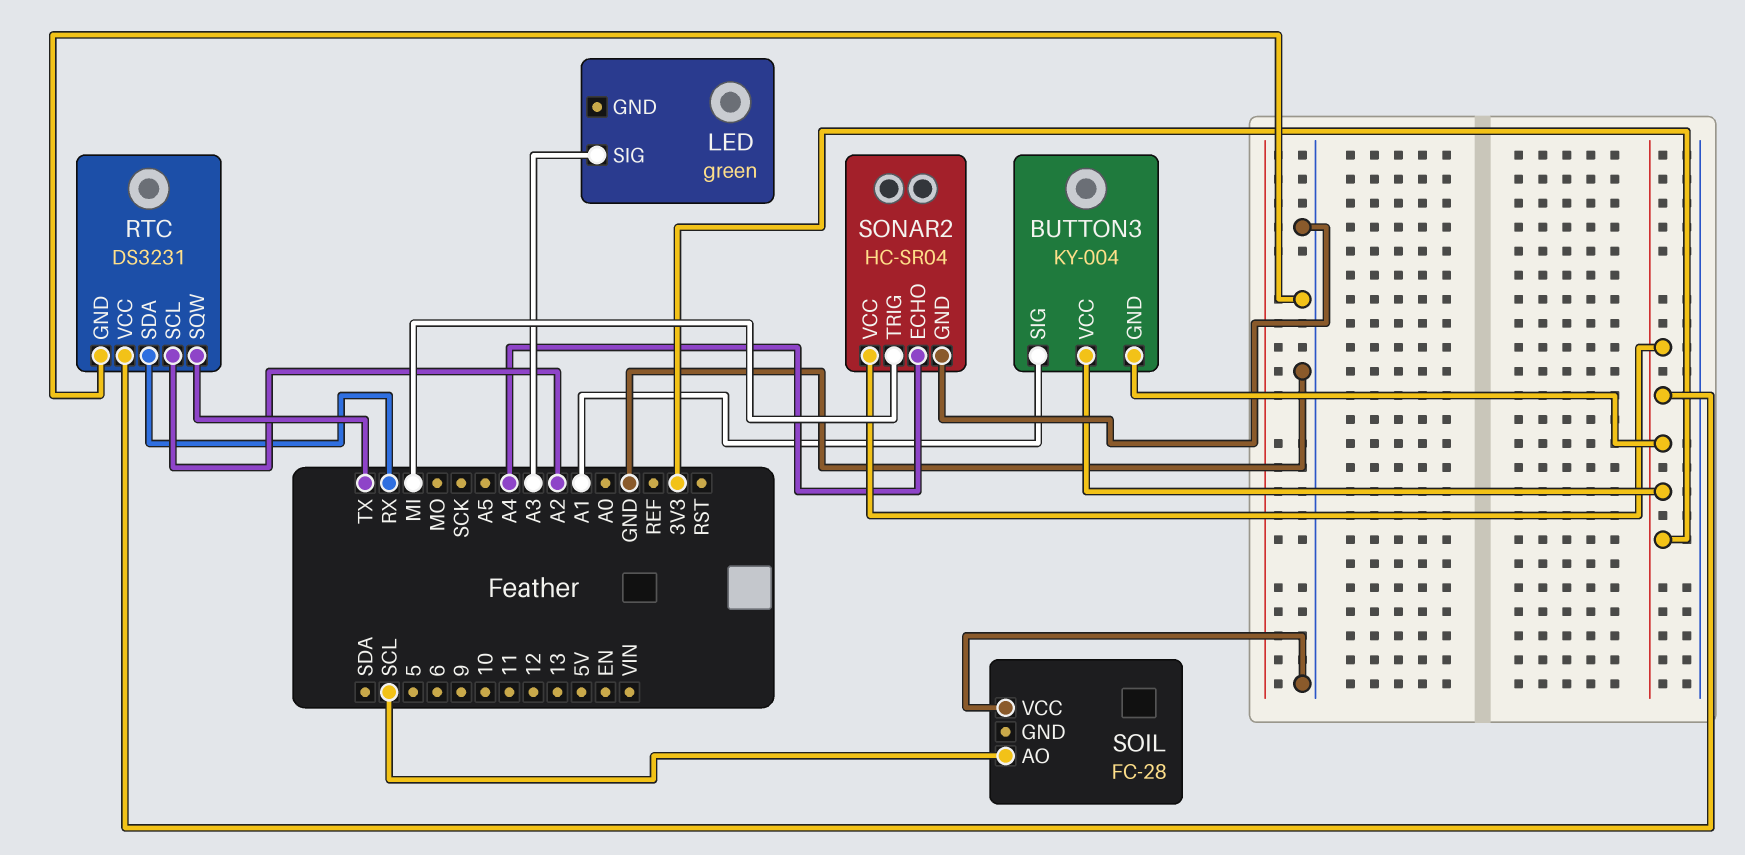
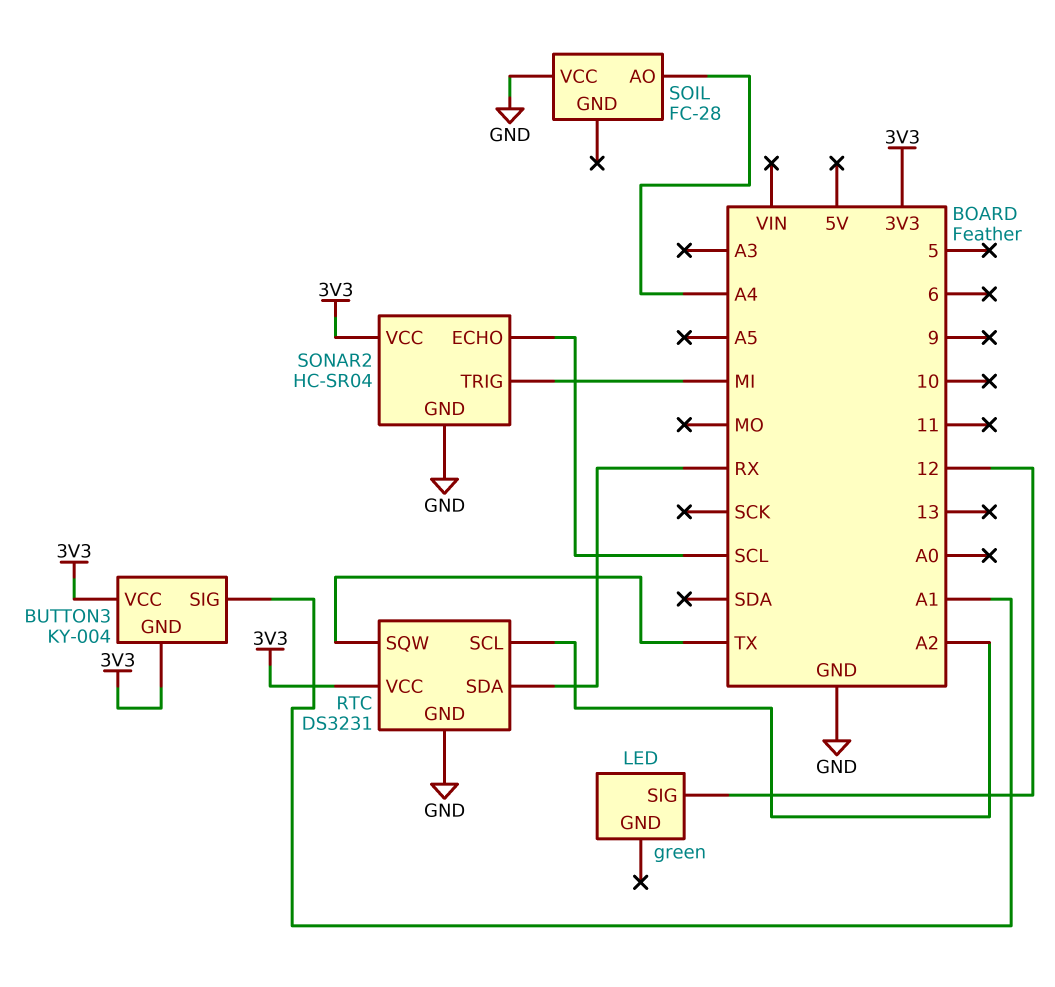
LED pin SIG: A3 -> 12
SOIL pin AO: SCL -> A4
SONAR2 pin ECHO: A4 -> SCL

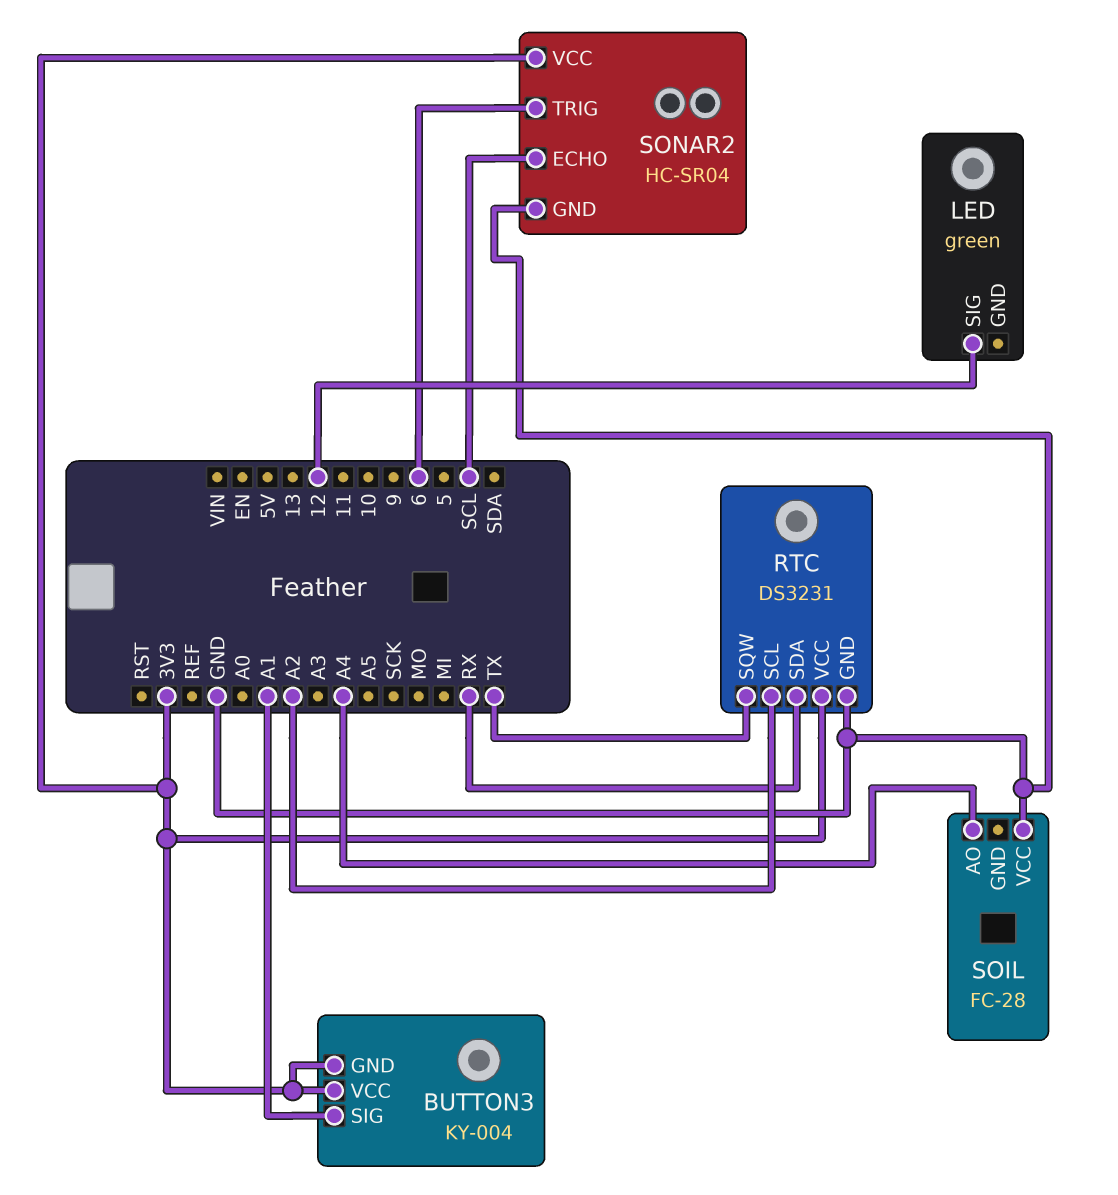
SONAR2 pin TRIG: MI -> 6

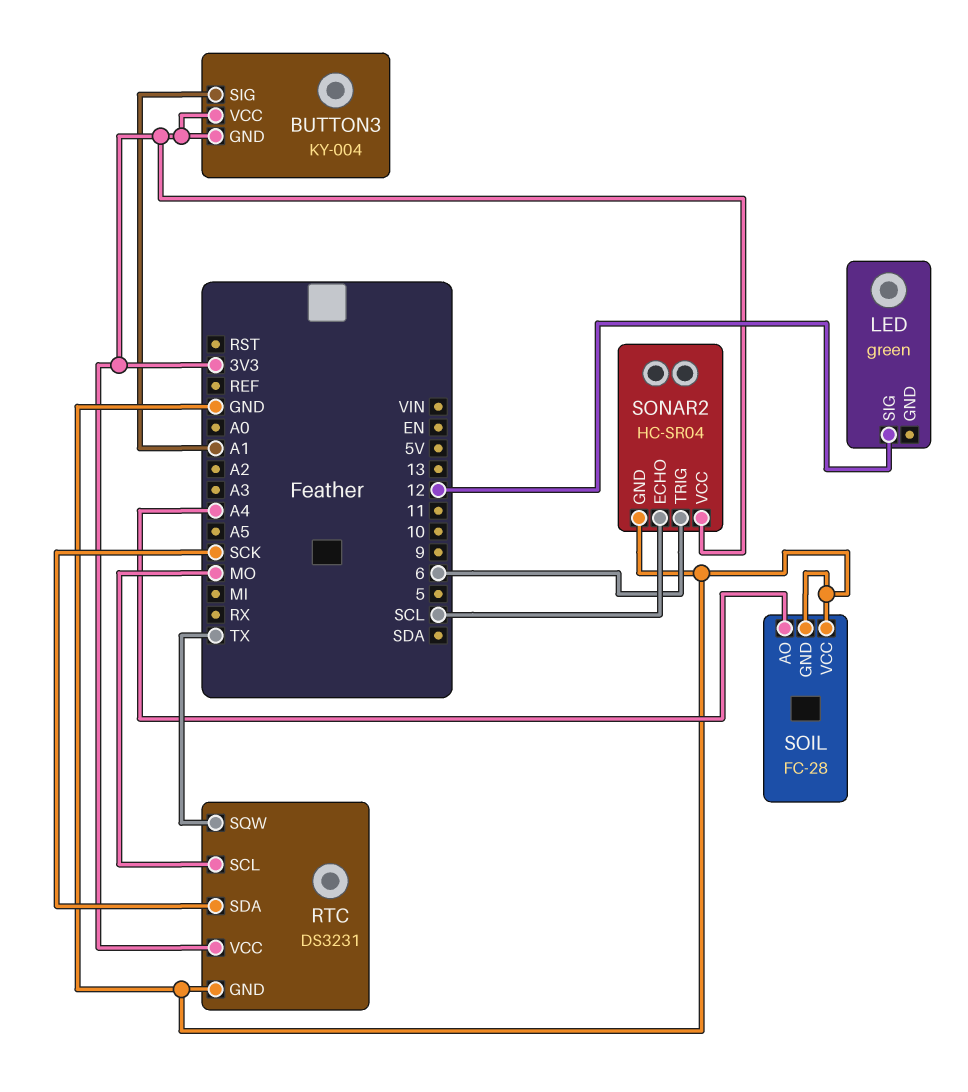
RTC pin SCL: A2 -> MO
RTC pin SDA: RX -> SCK
SOIL pin GND: none -> GND

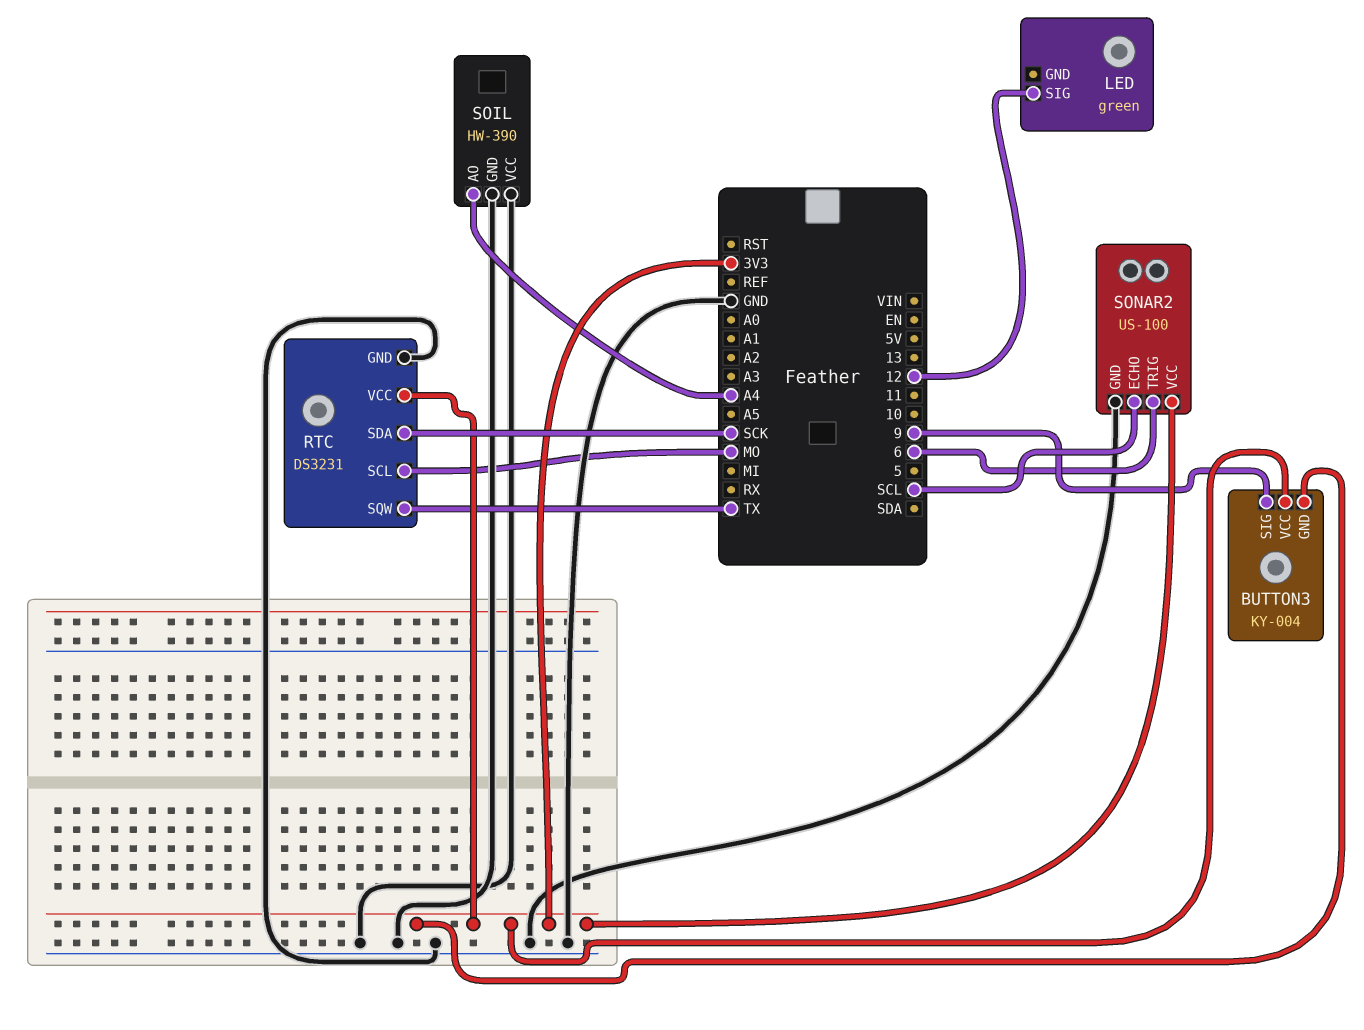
BUTTON3 pin SIG: A1 -> 9
SOIL: FC-28 -> HW-390
SONAR2: HC-SR04 -> US-100

